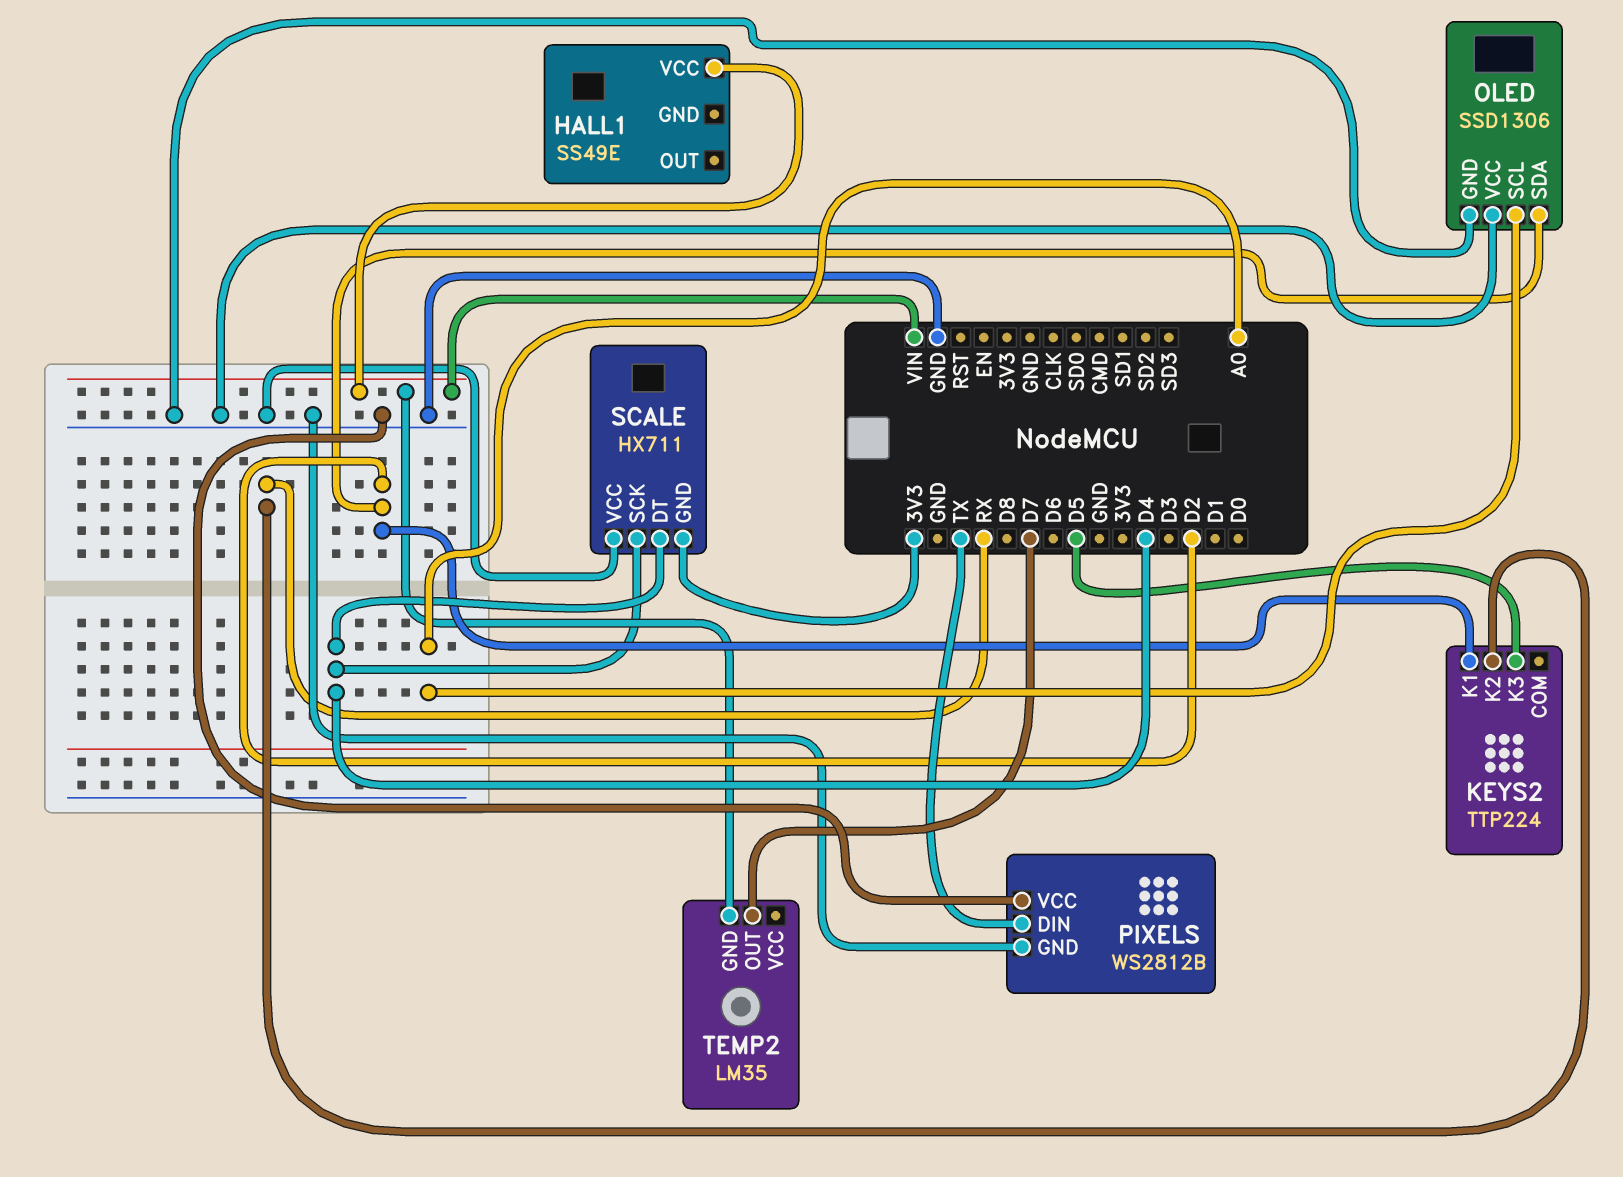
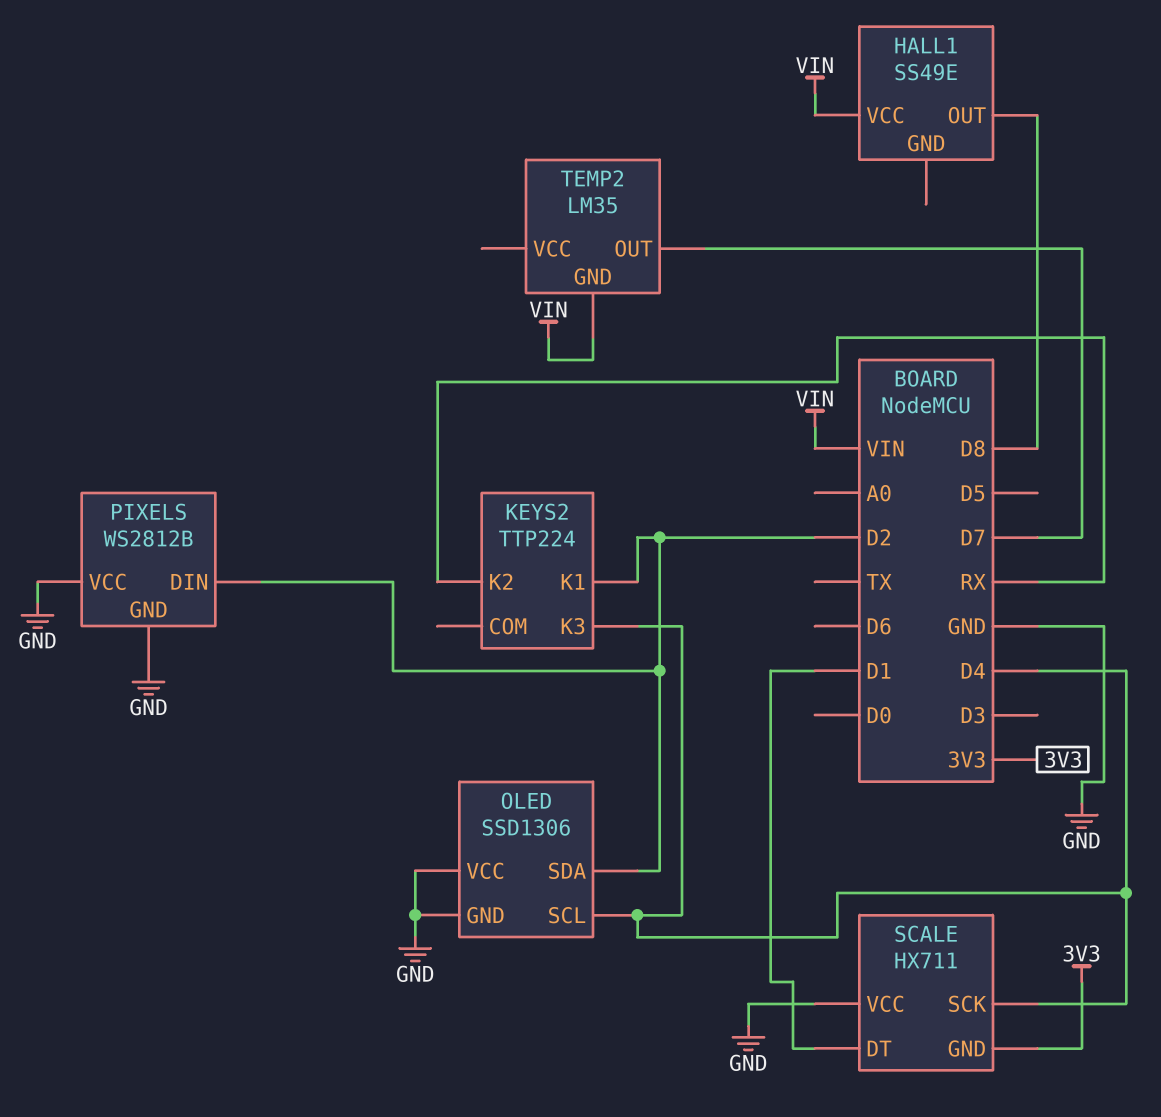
HALL1 pin OUT: none -> D8
KEYS2 pin K3: D5 -> D4
OLED pin SCL: A0 -> D4
PIXELS pin DIN: TX -> D2
SCALE pin DT: D4 -> D1

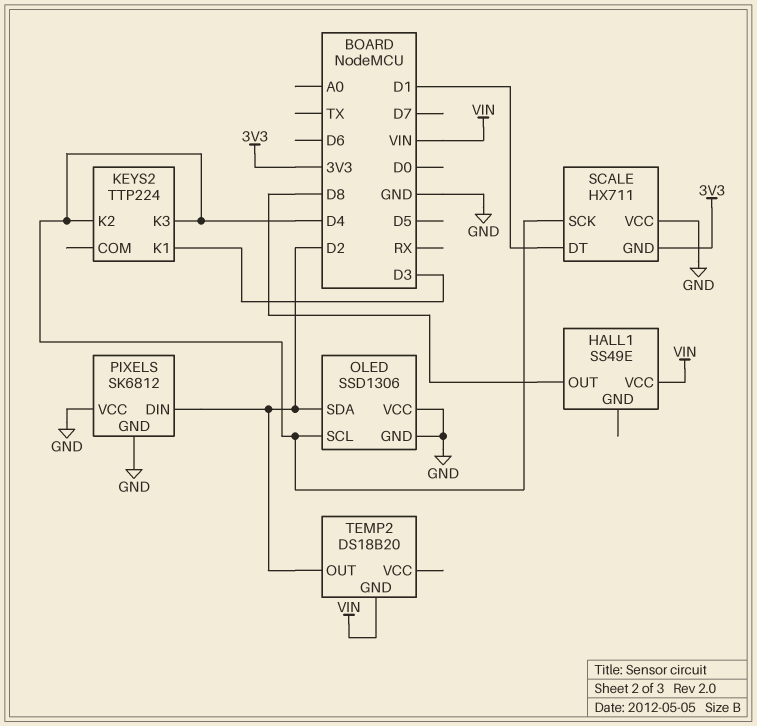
KEYS2 pin K1: D2 -> D3
KEYS2 pin K2: RX -> D4
PIXELS: WS2812B -> SK6812
TEMP2: LM35 -> DS18B20
TEMP2 pin OUT: D7 -> D2

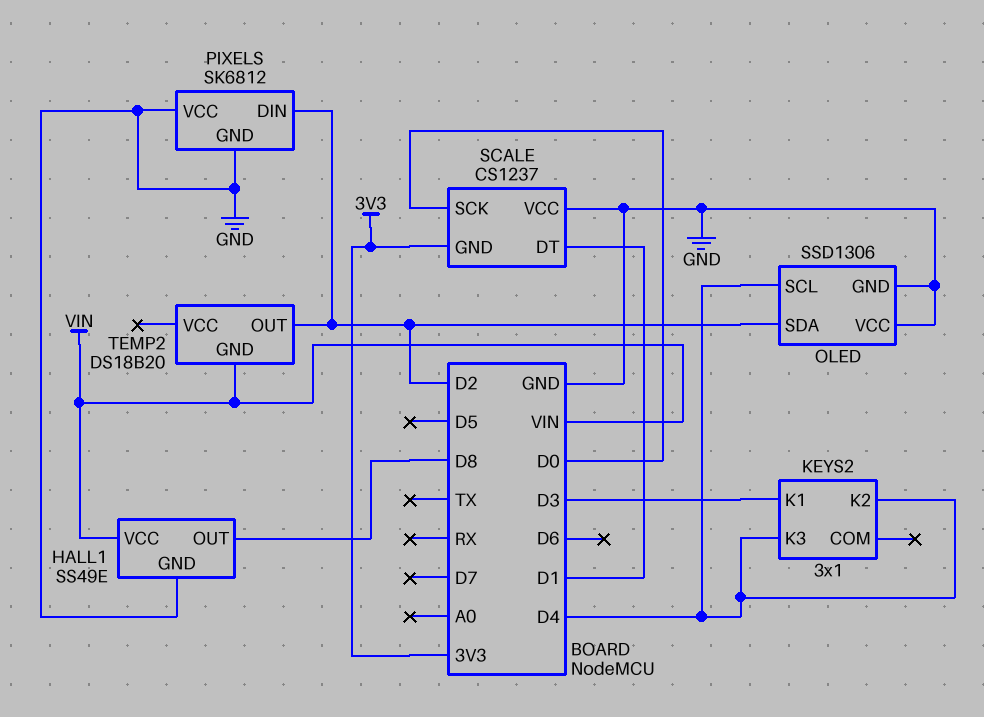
HALL1 pin GND: none -> GND
KEYS2: TTP224 -> 3x1
SCALE: HX711 -> CS1237
SCALE pin SCK: D4 -> D0

